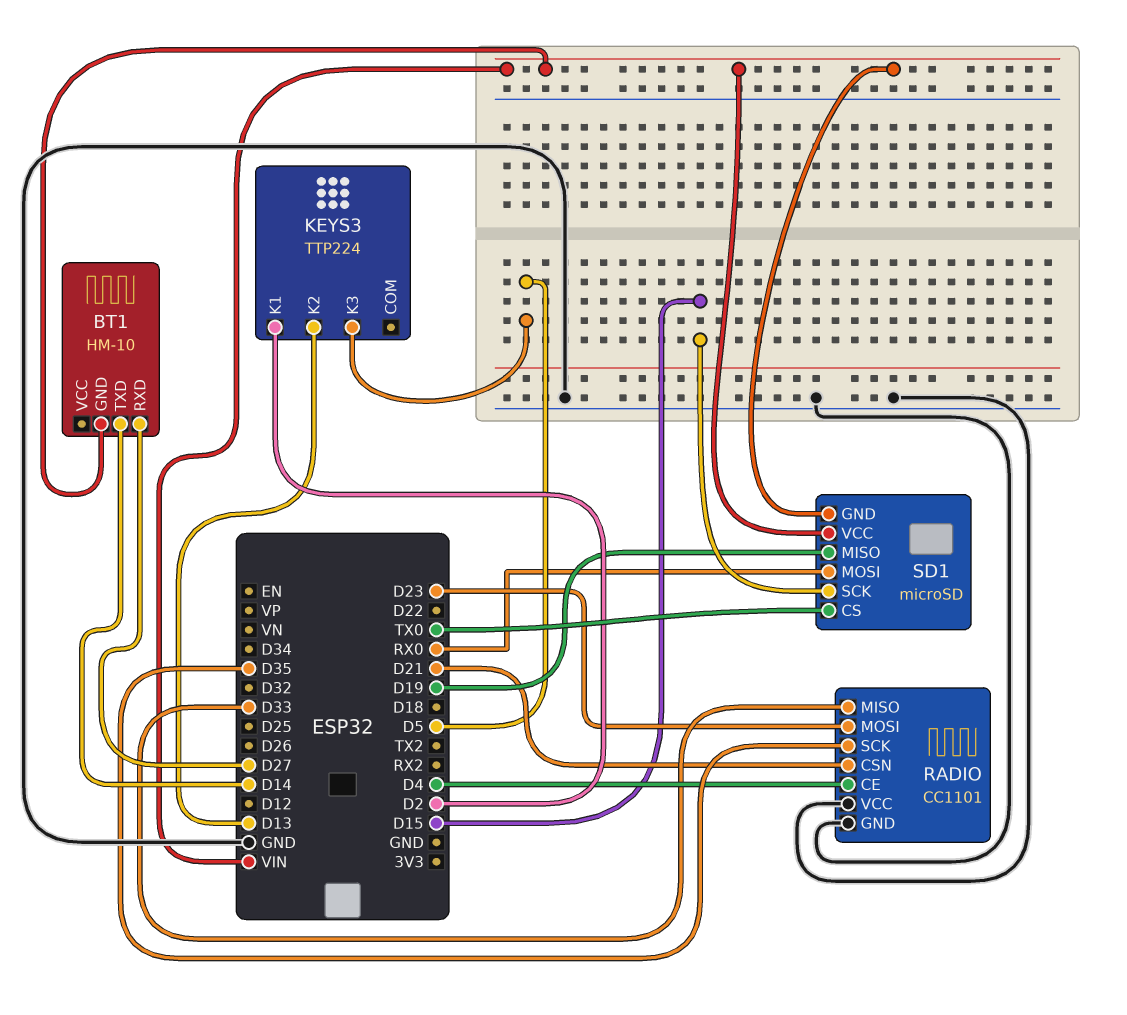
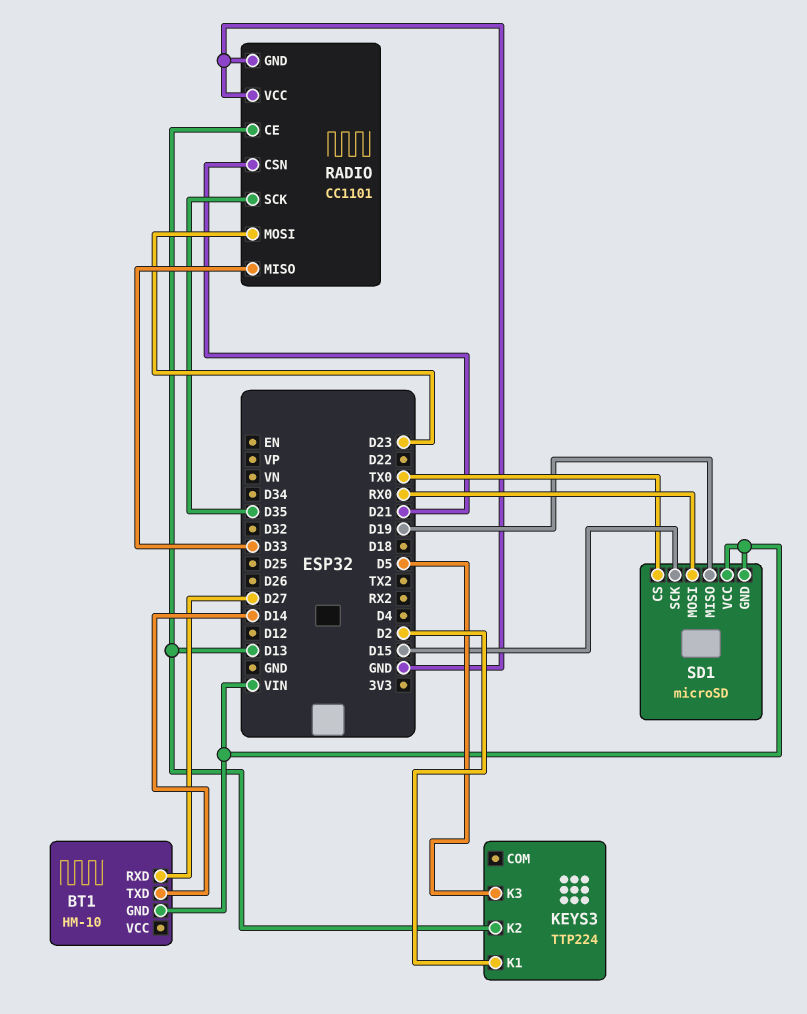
RADIO pin CE: D4 -> D13

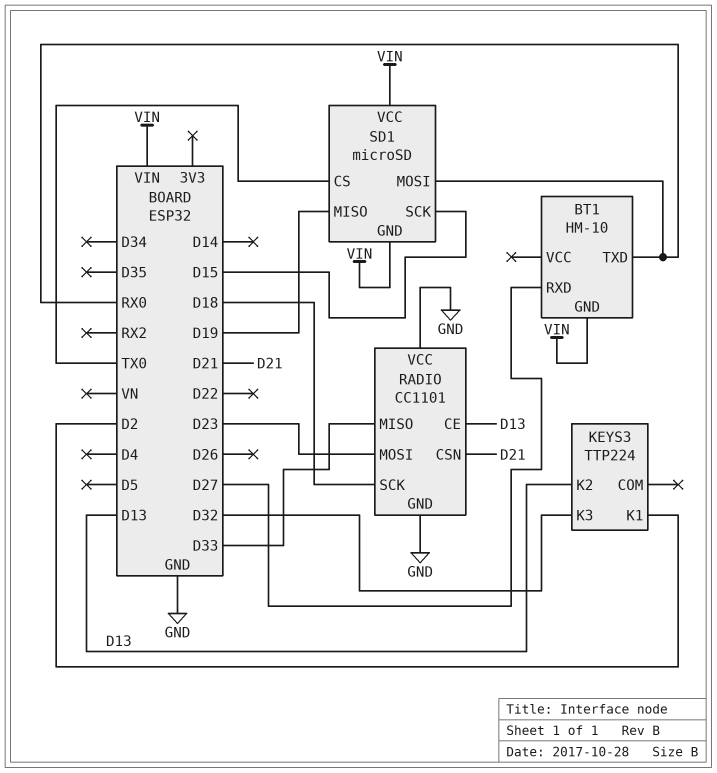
BT1 pin TXD: D14 -> RX0
KEYS3 pin K3: D5 -> D32
RADIO pin SCK: D35 -> D18

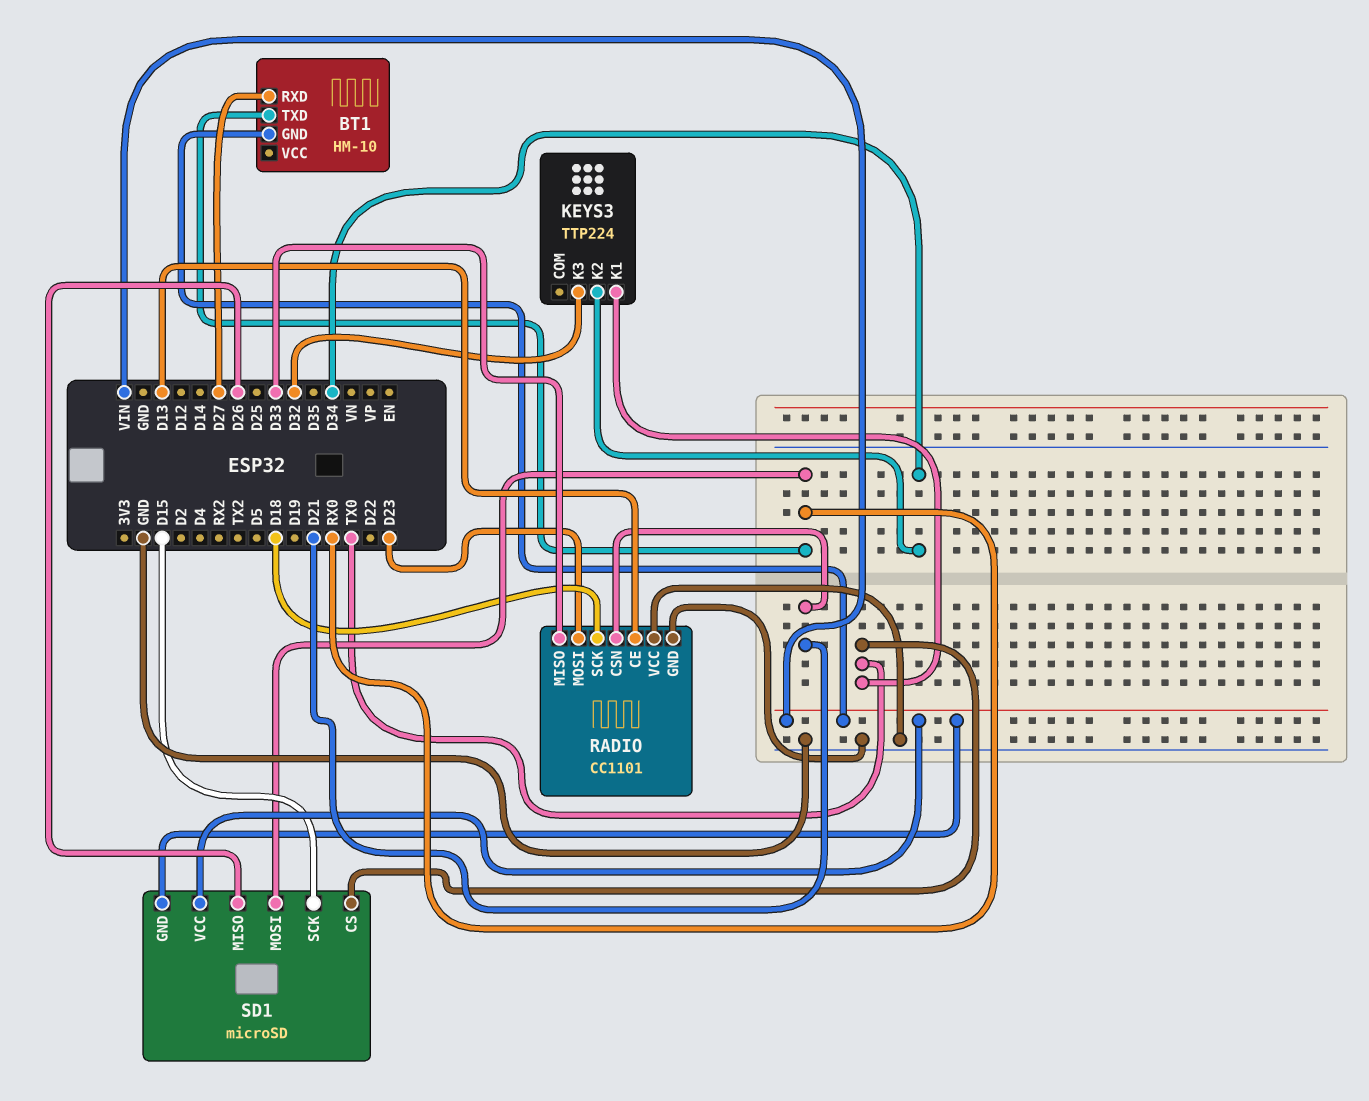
KEYS3 pin K1: D2 -> TX0
KEYS3 pin K2: D13 -> D34
SD1 pin MISO: D19 -> D26

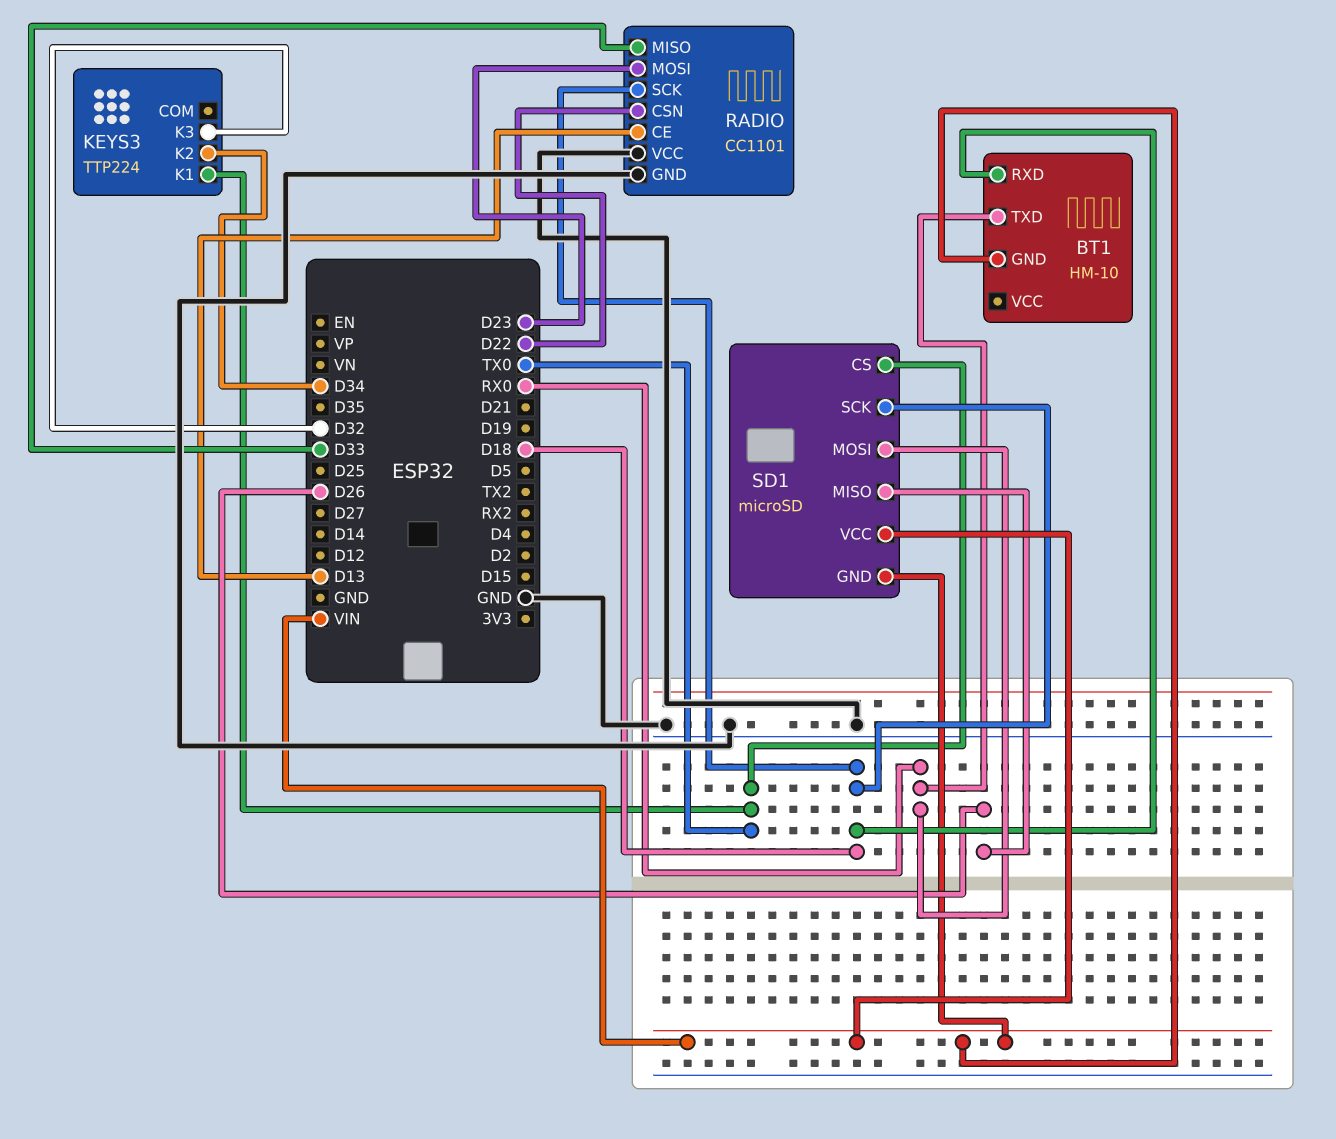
BT1 pin RXD: D27 -> D18
RADIO pin CSN: D21 -> D22
SD1 pin SCK: D15 -> D18

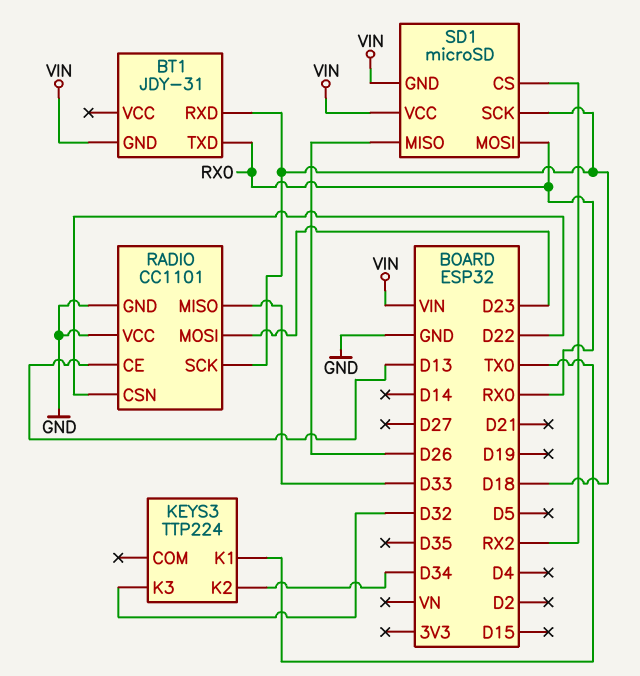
BT1: HM-10 -> JDY-31
SD1 pin CS: TX0 -> RX2

